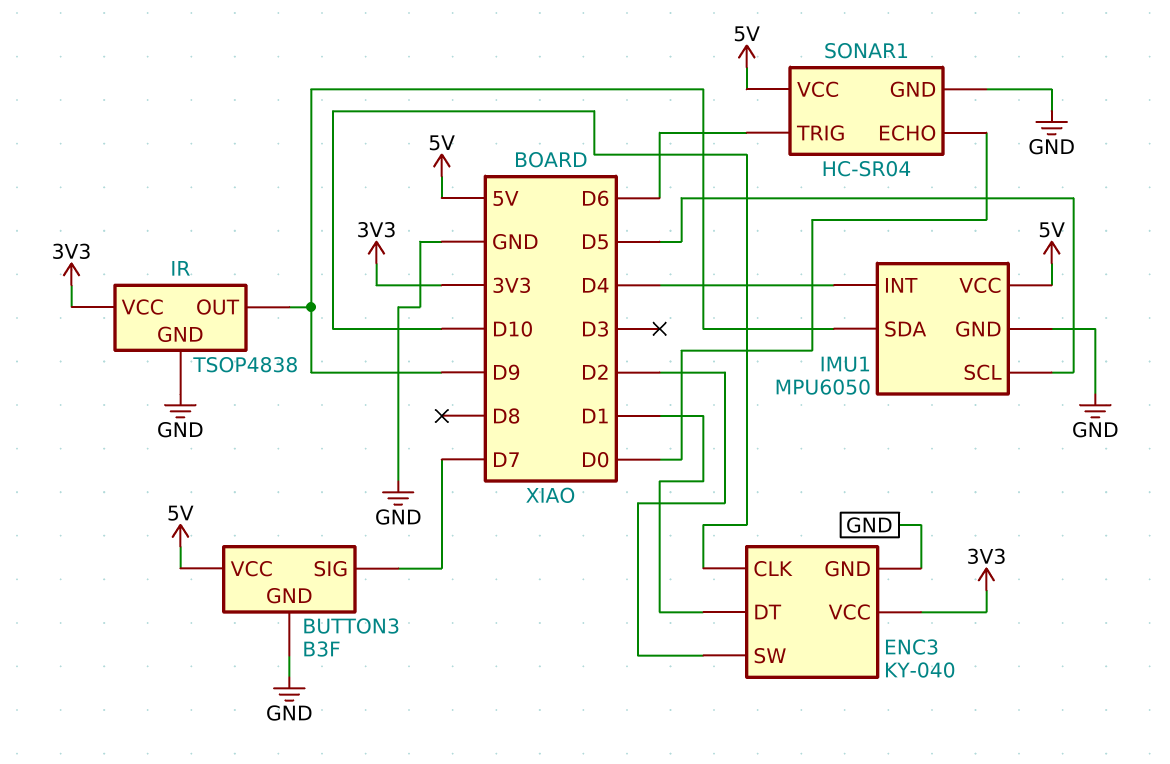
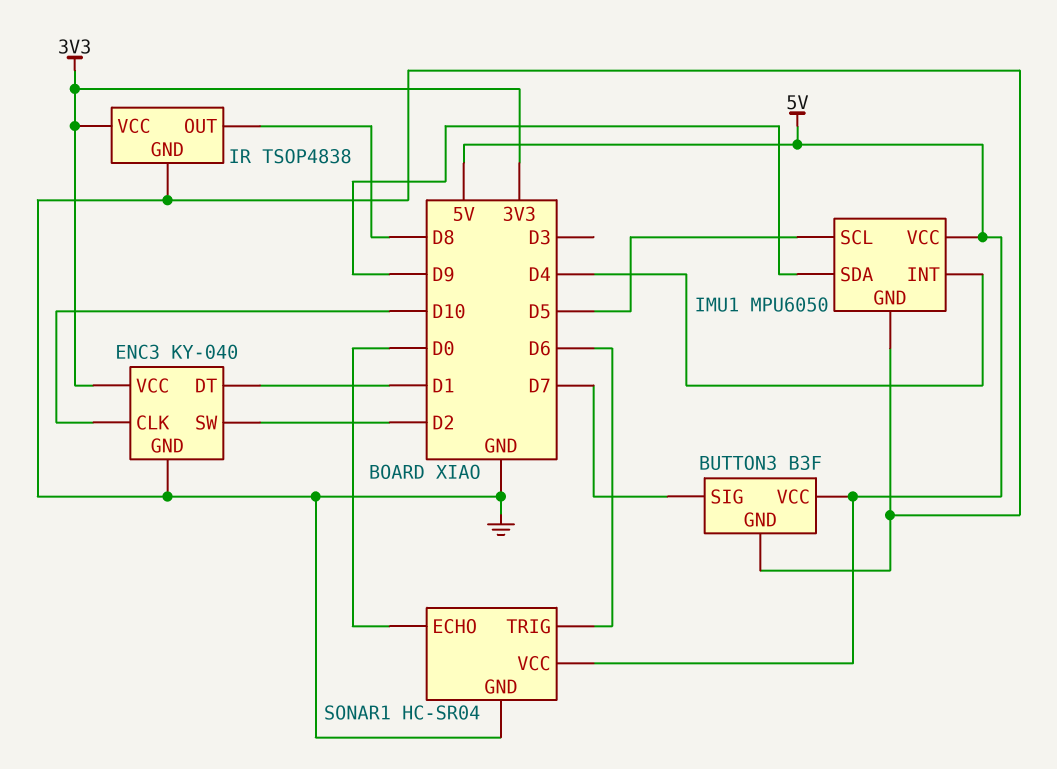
IR pin OUT: D9 -> D8

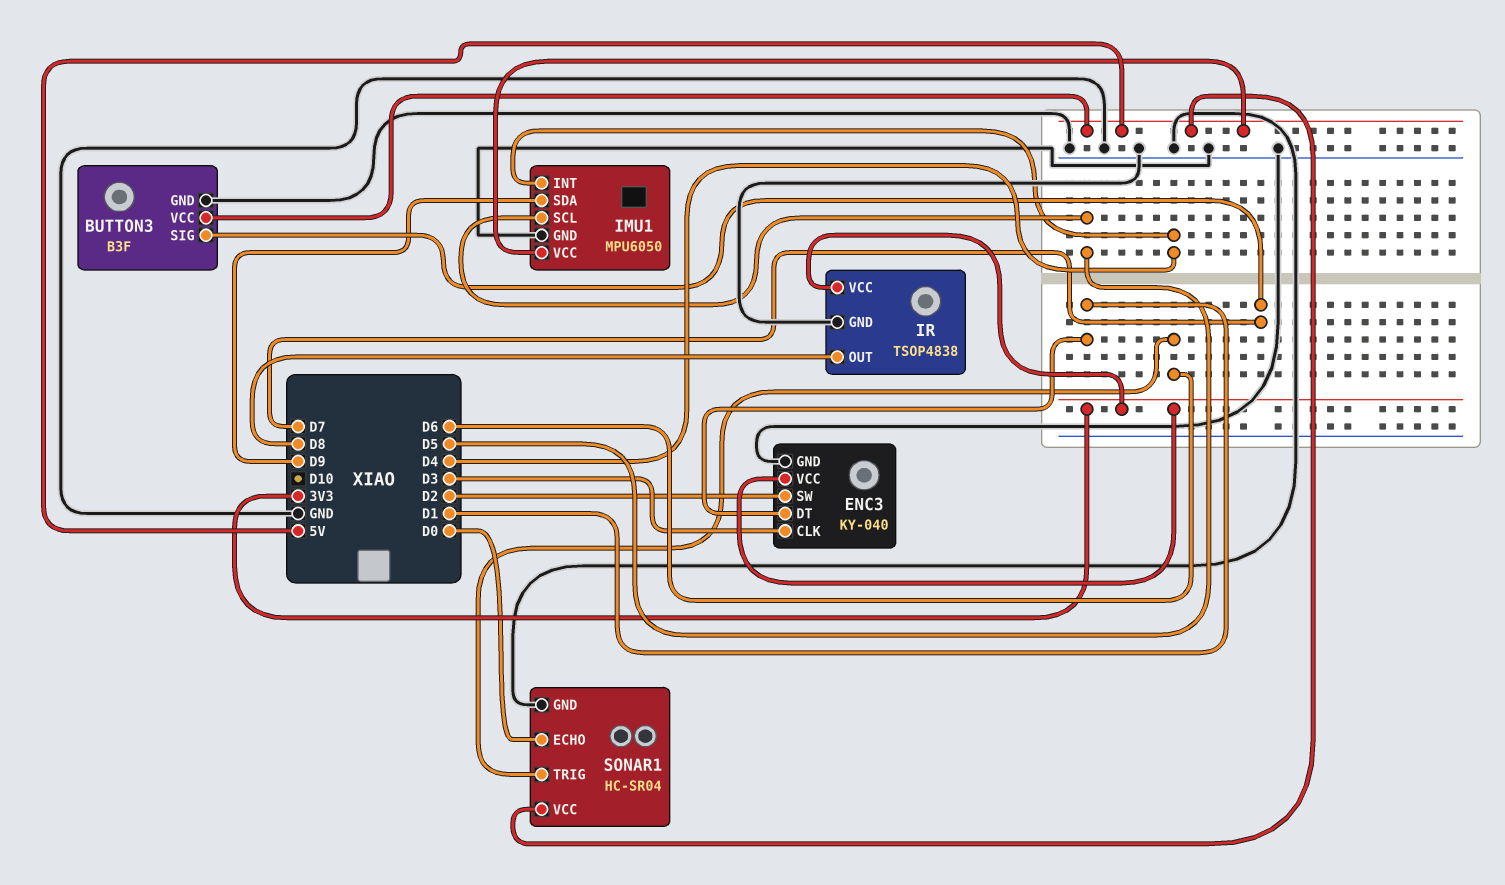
ENC3 pin CLK: D10 -> D3

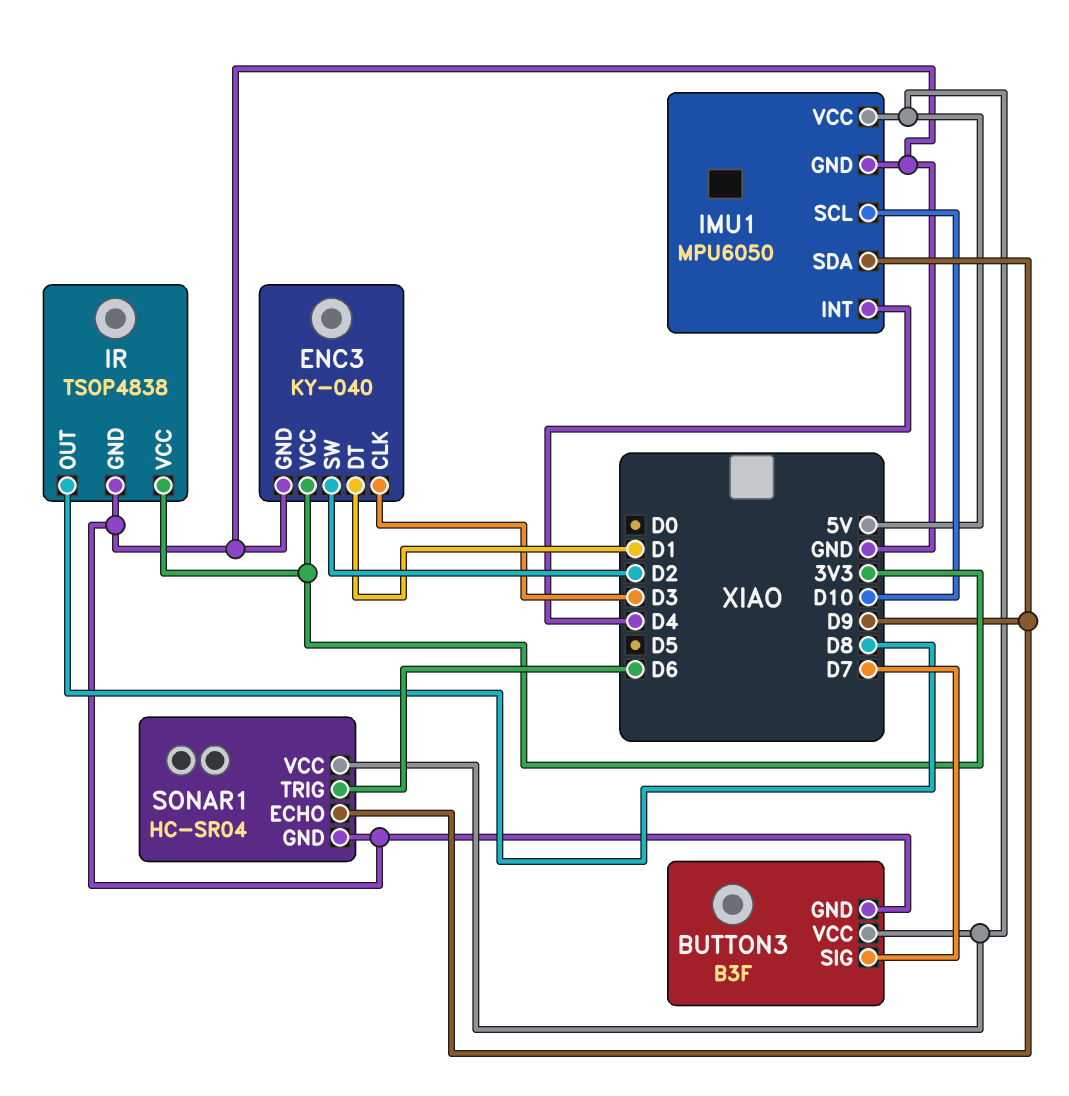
IMU1 pin SCL: D5 -> D10
SONAR1 pin ECHO: D0 -> D9

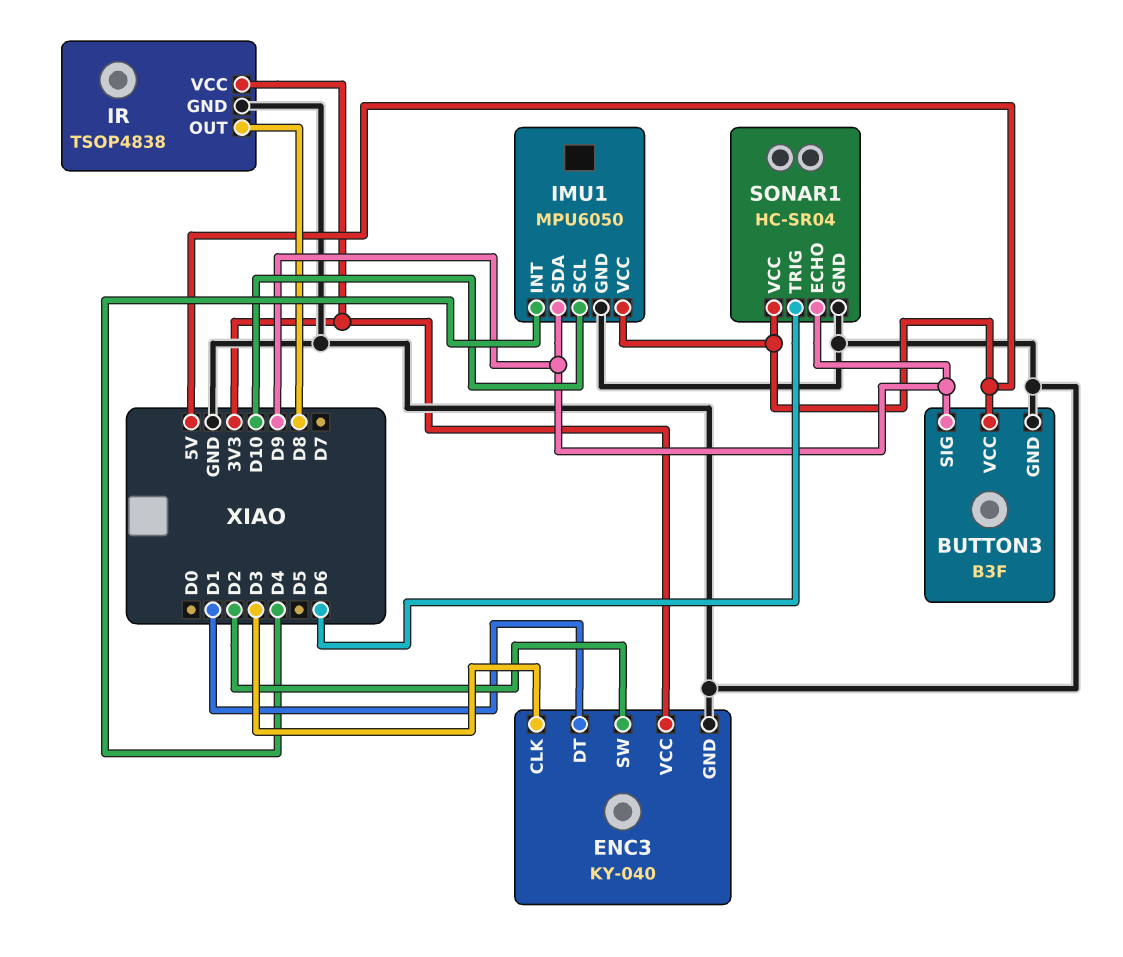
BUTTON3 pin SIG: D7 -> D9

